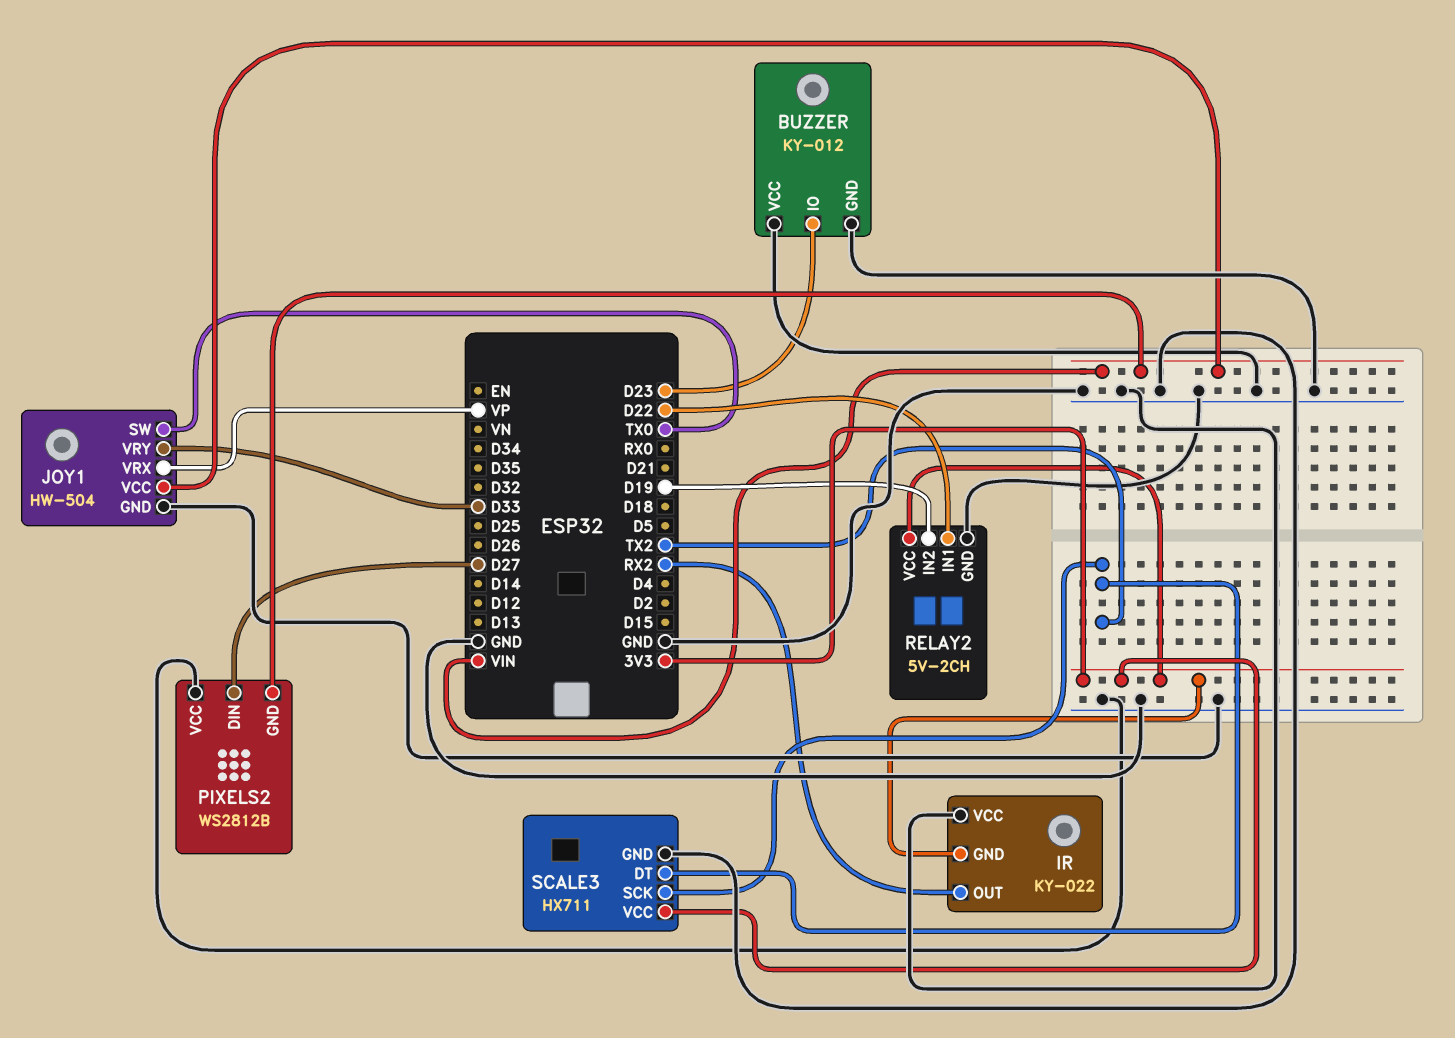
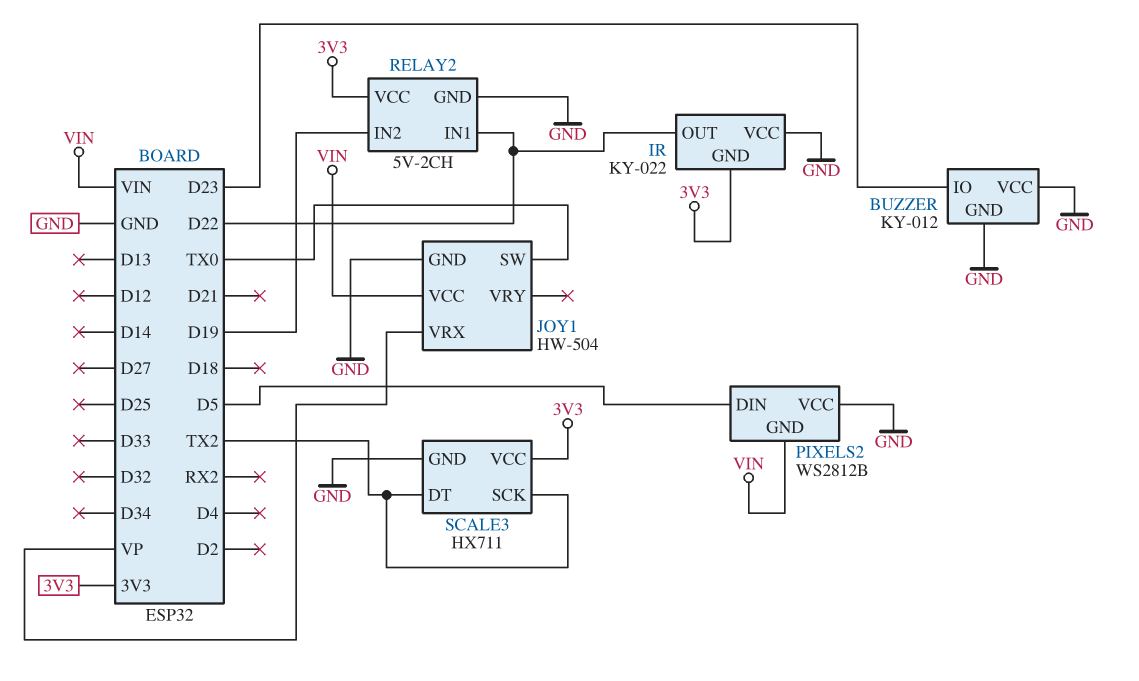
IR pin OUT: RX2 -> D22
JOY1 pin VRY: D33 -> none
PIXELS2 pin DIN: D27 -> D5

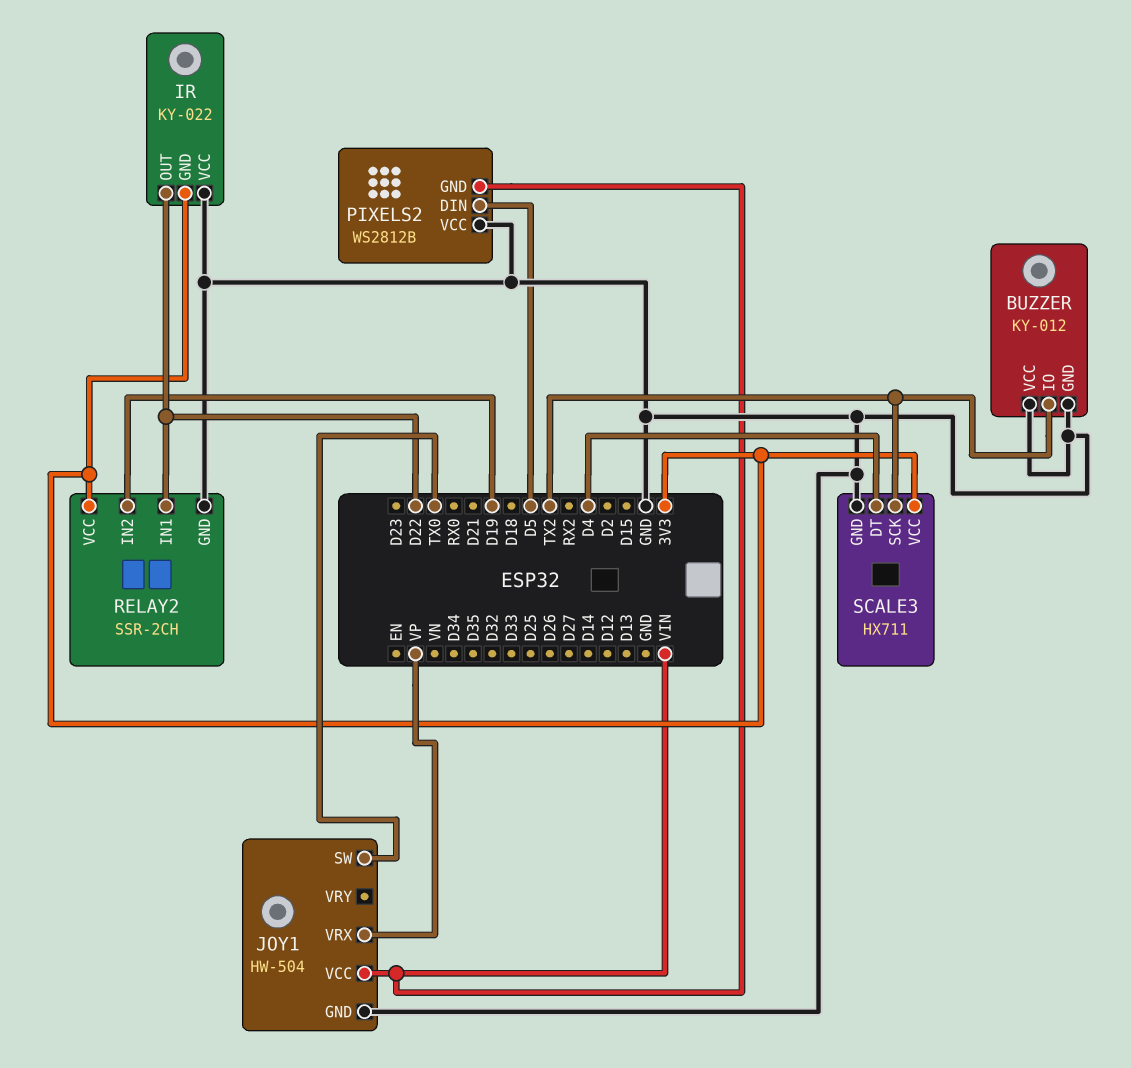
BUZZER pin IO: D23 -> TX2
RELAY2: 5V-2CH -> SSR-2CH
SCALE3 pin DT: TX2 -> D4

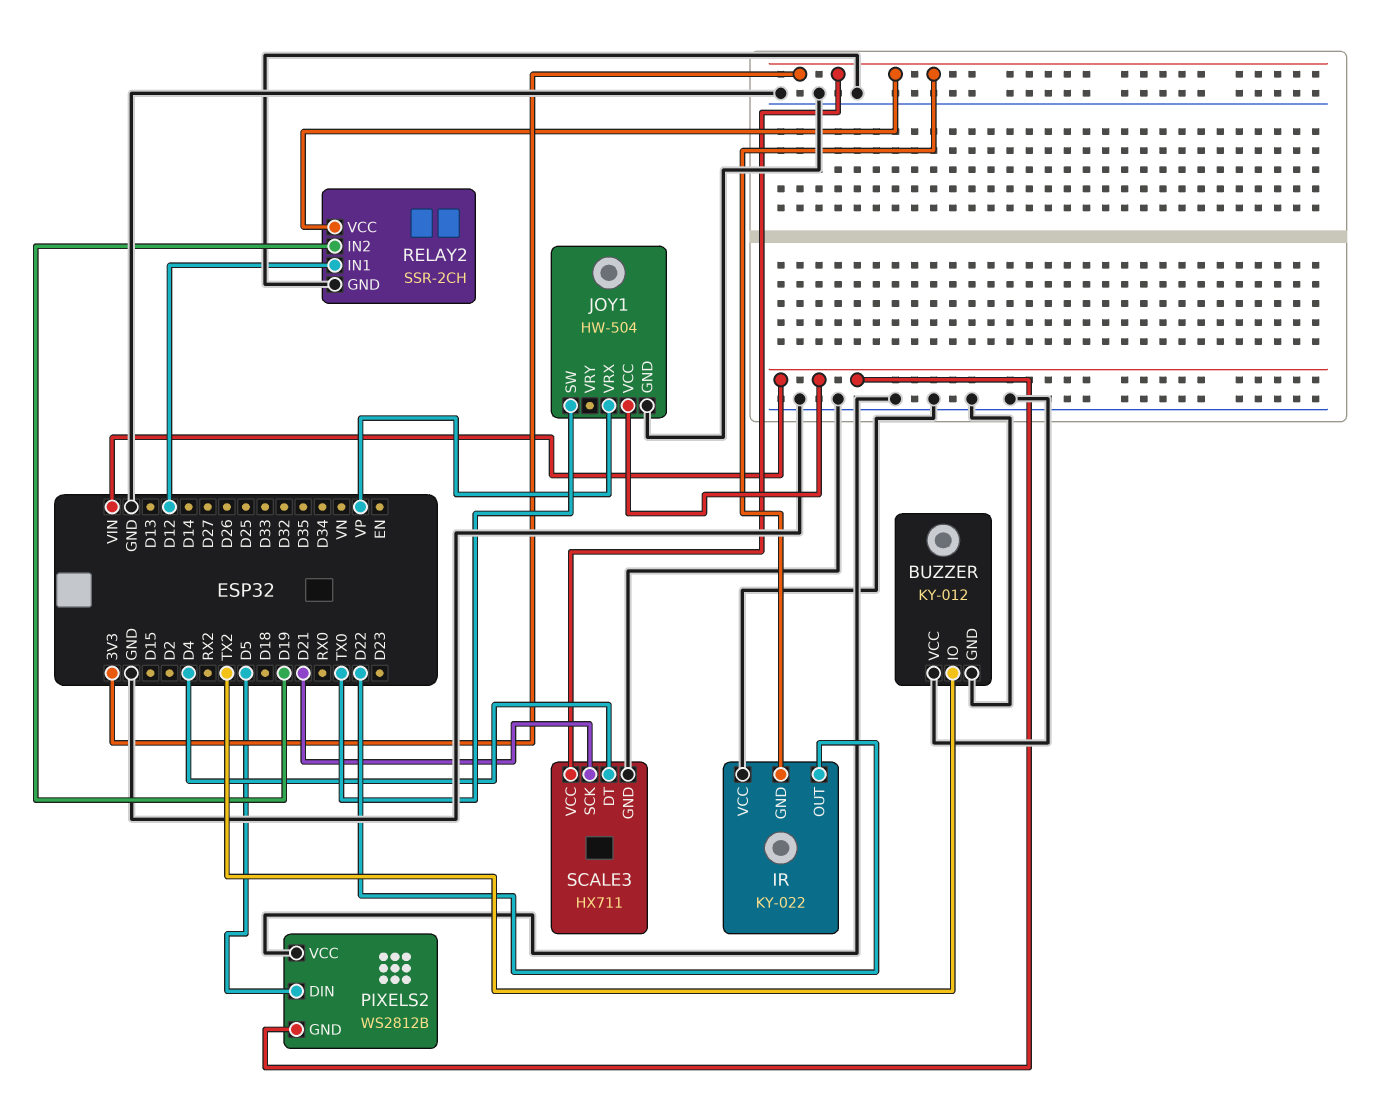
RELAY2 pin IN1: D22 -> D12
SCALE3 pin SCK: TX2 -> D21

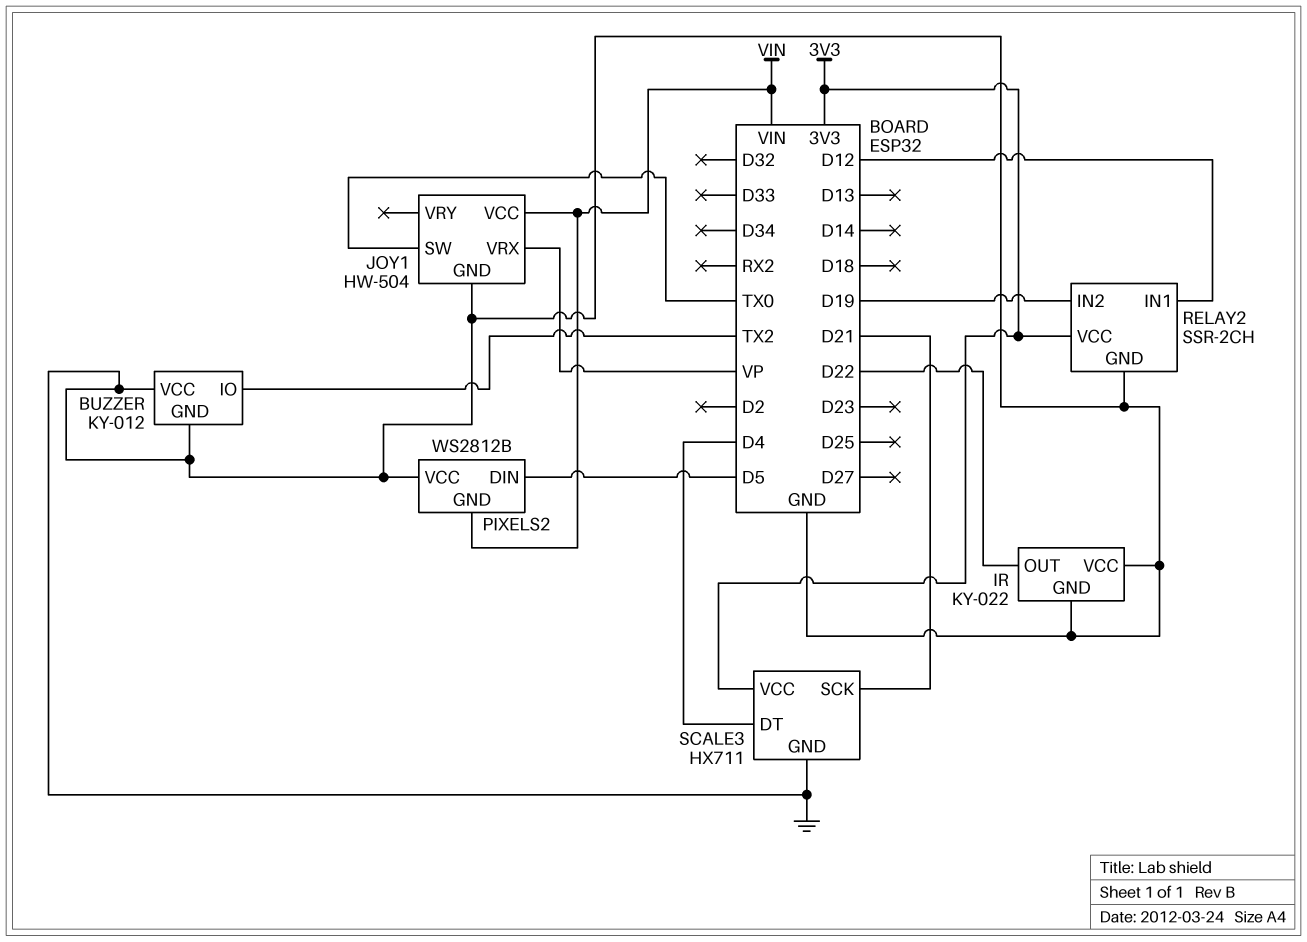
IR pin GND: 3V3 -> GND

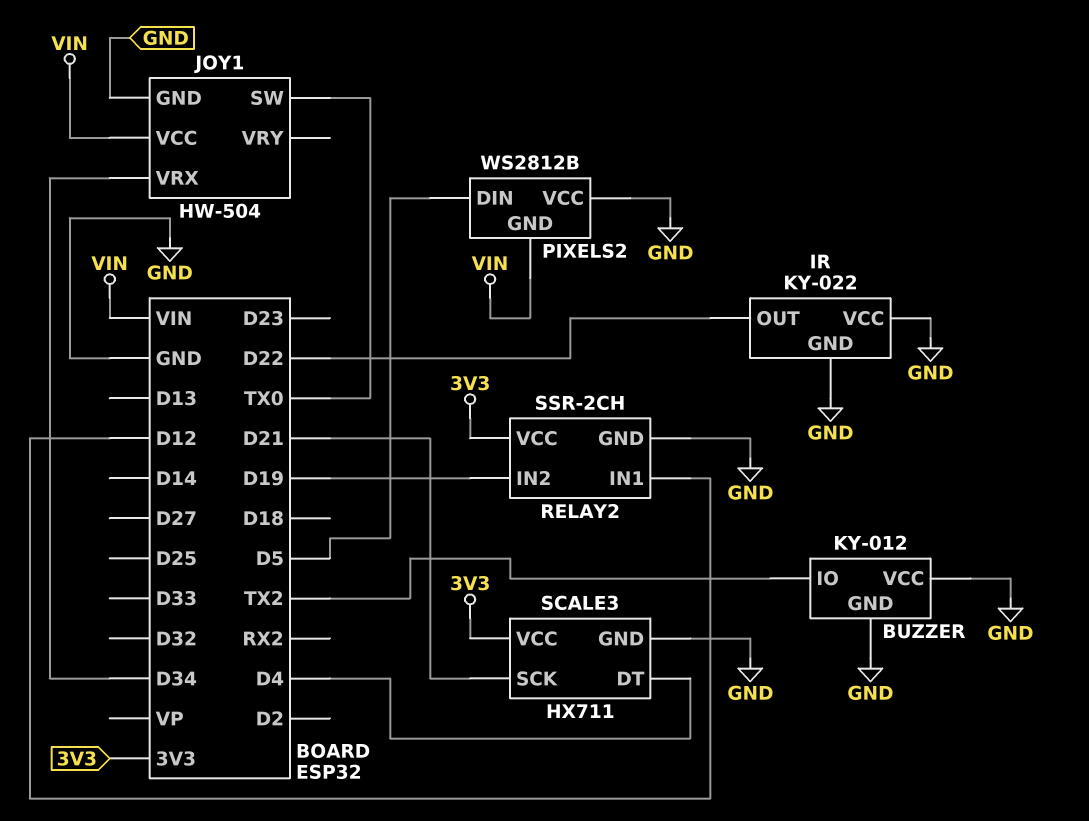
JOY1 pin VRX: VP -> D34

